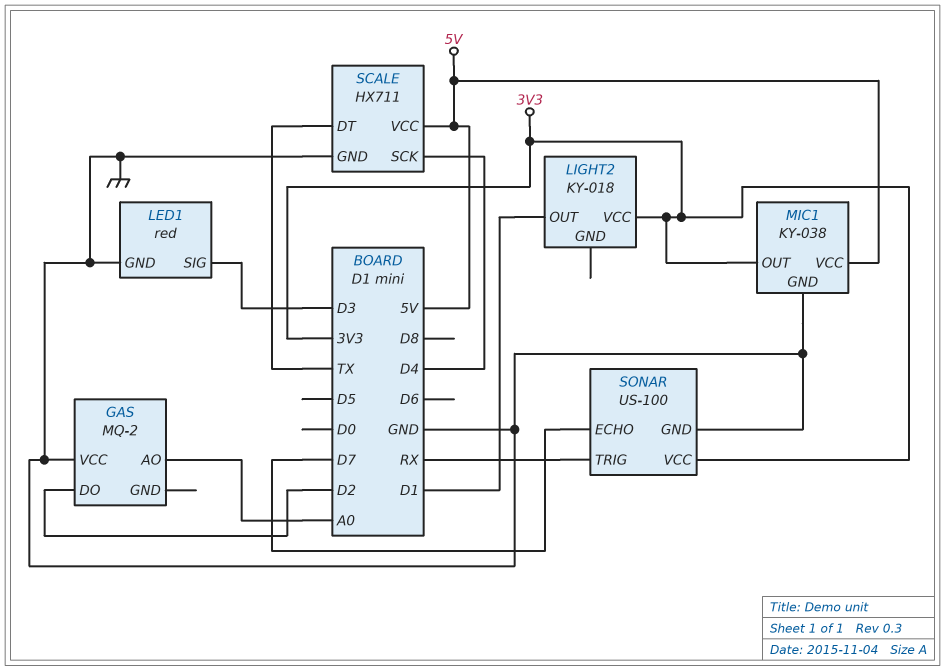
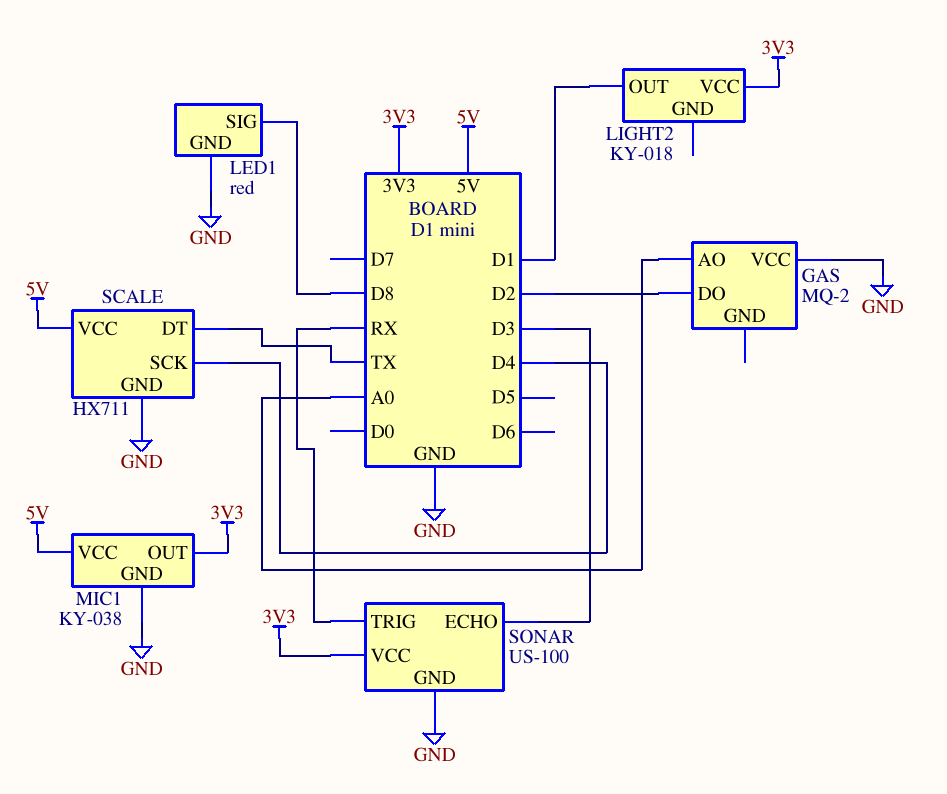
LED1 pin SIG: D3 -> D8
SONAR pin ECHO: D7 -> D3

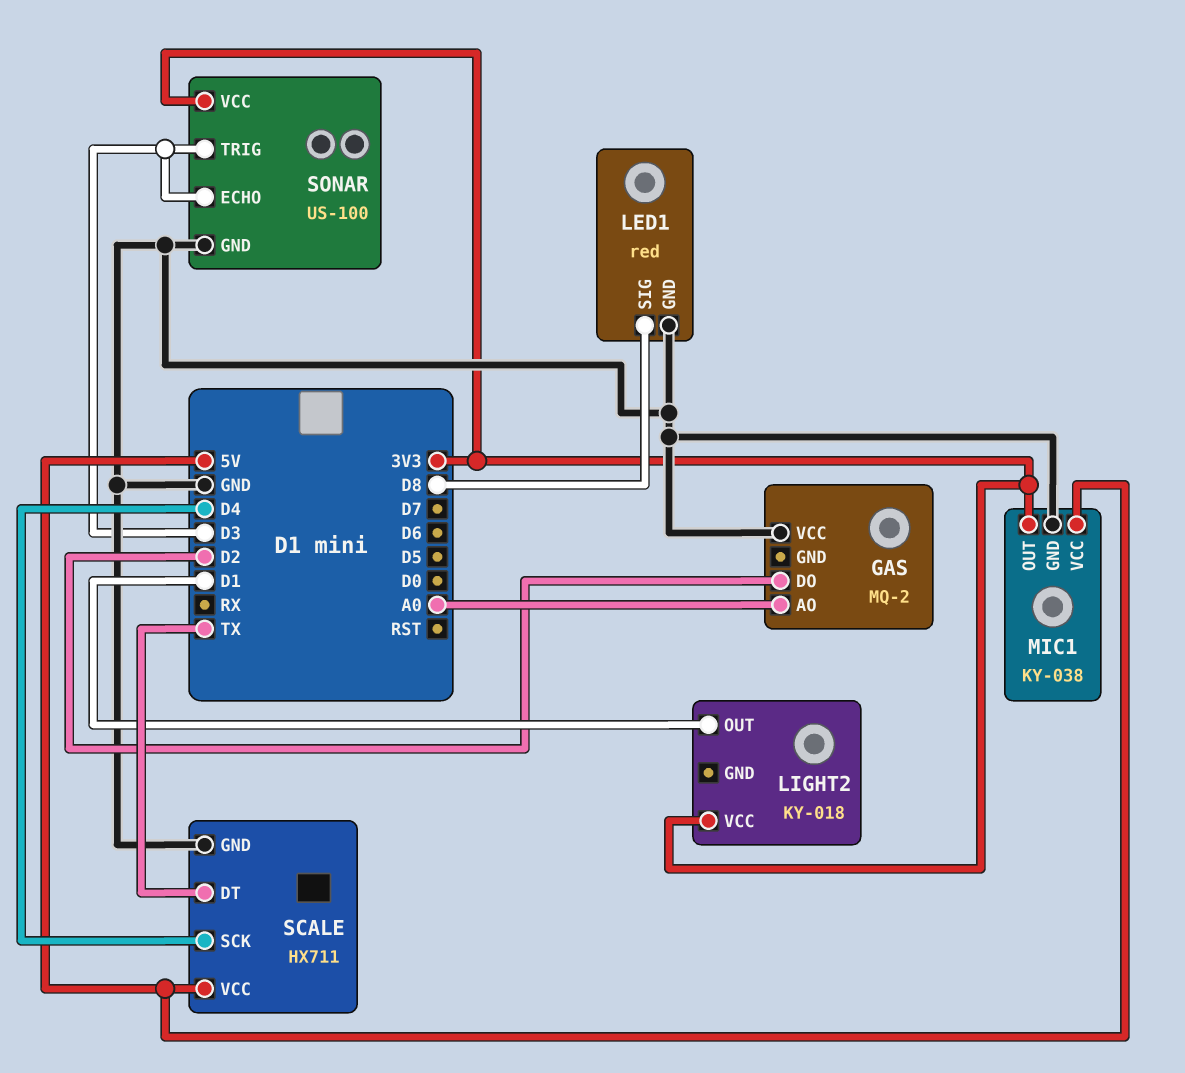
SONAR pin TRIG: RX -> D3

